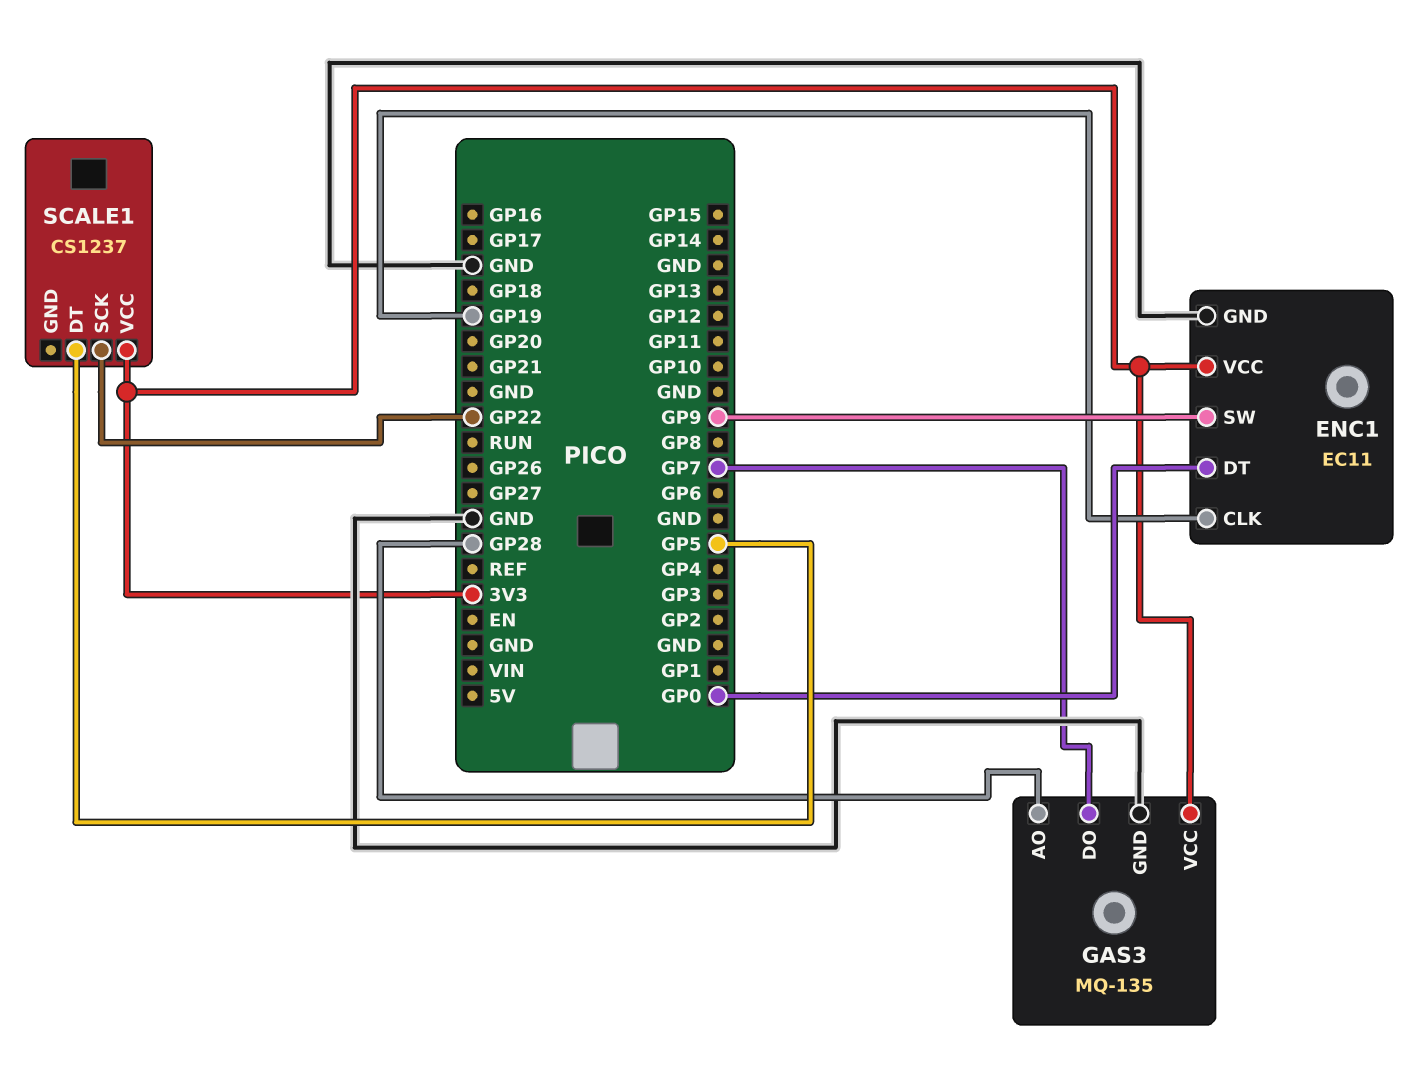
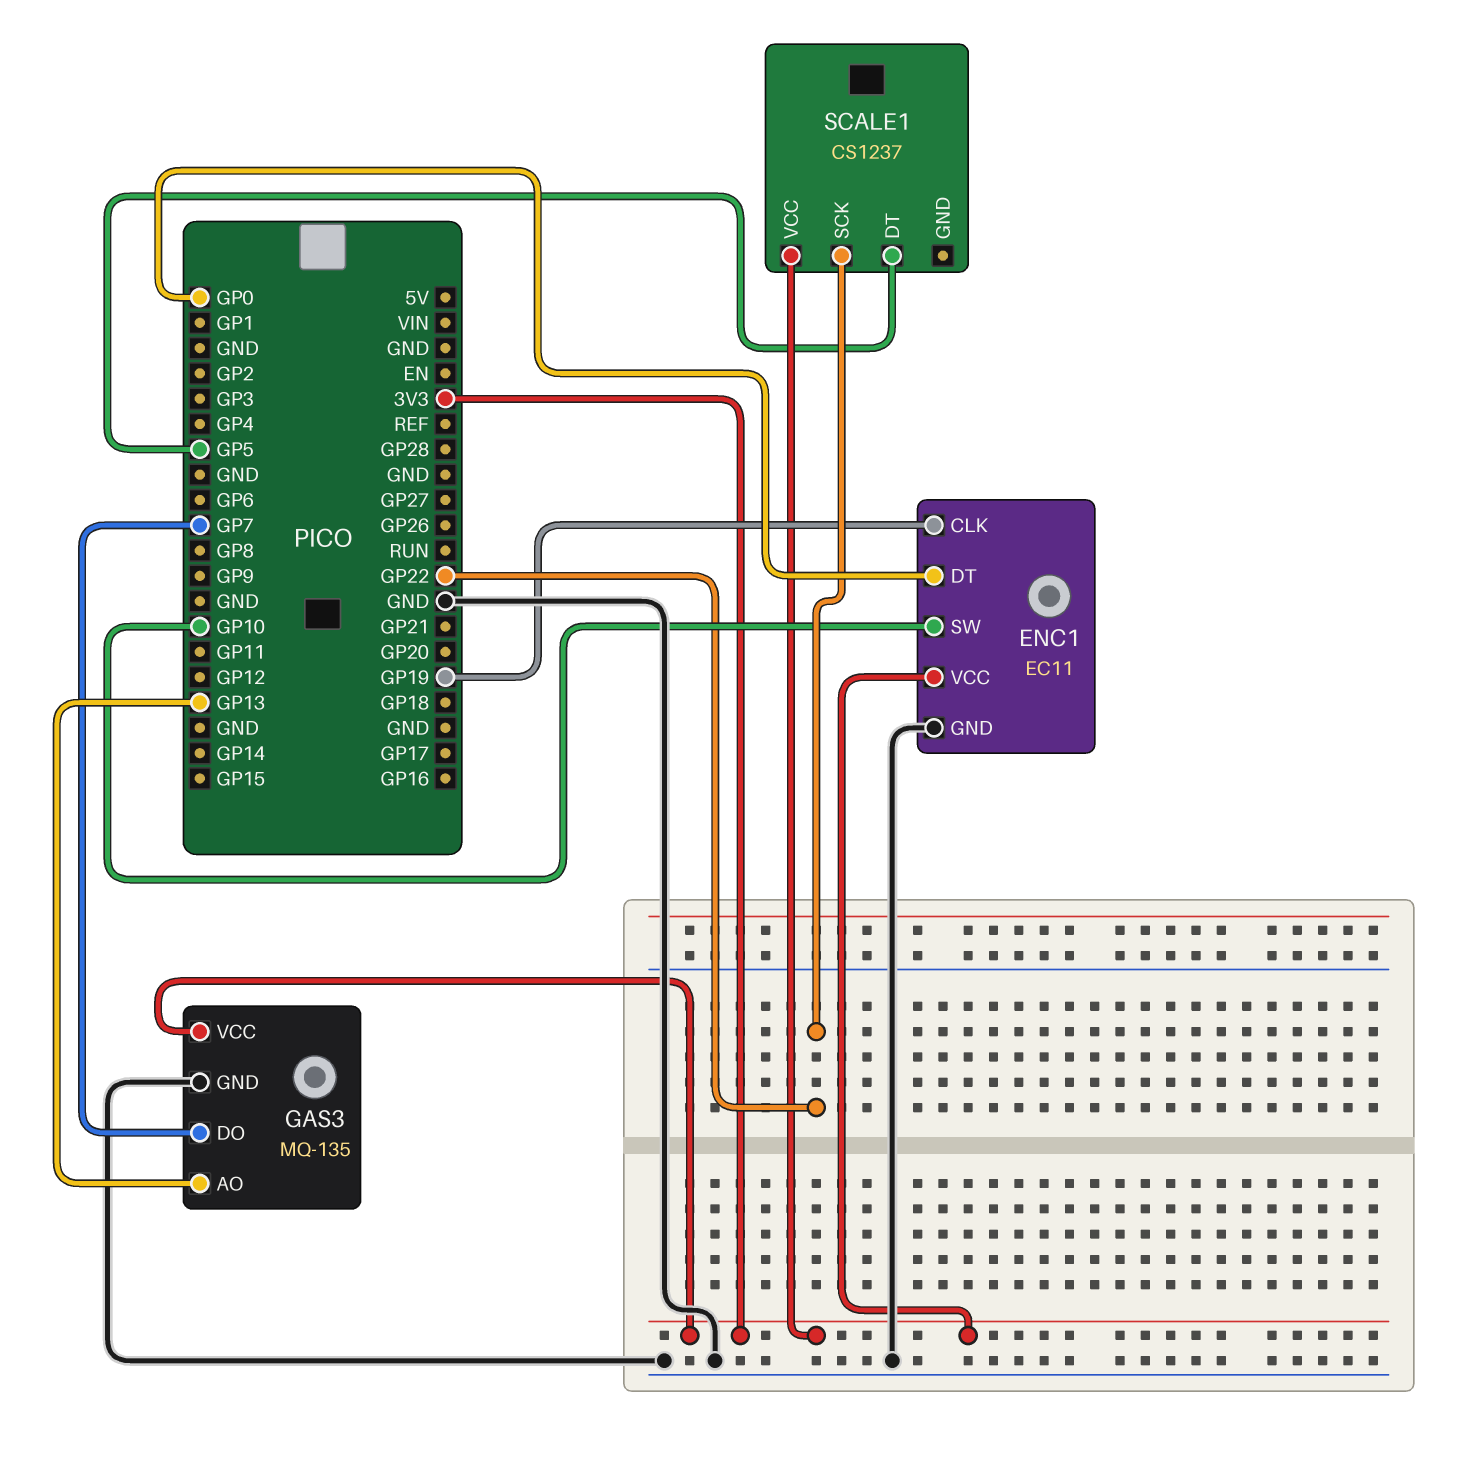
ENC1 pin SW: GP9 -> GP10
GAS3 pin AO: GP28 -> GP13

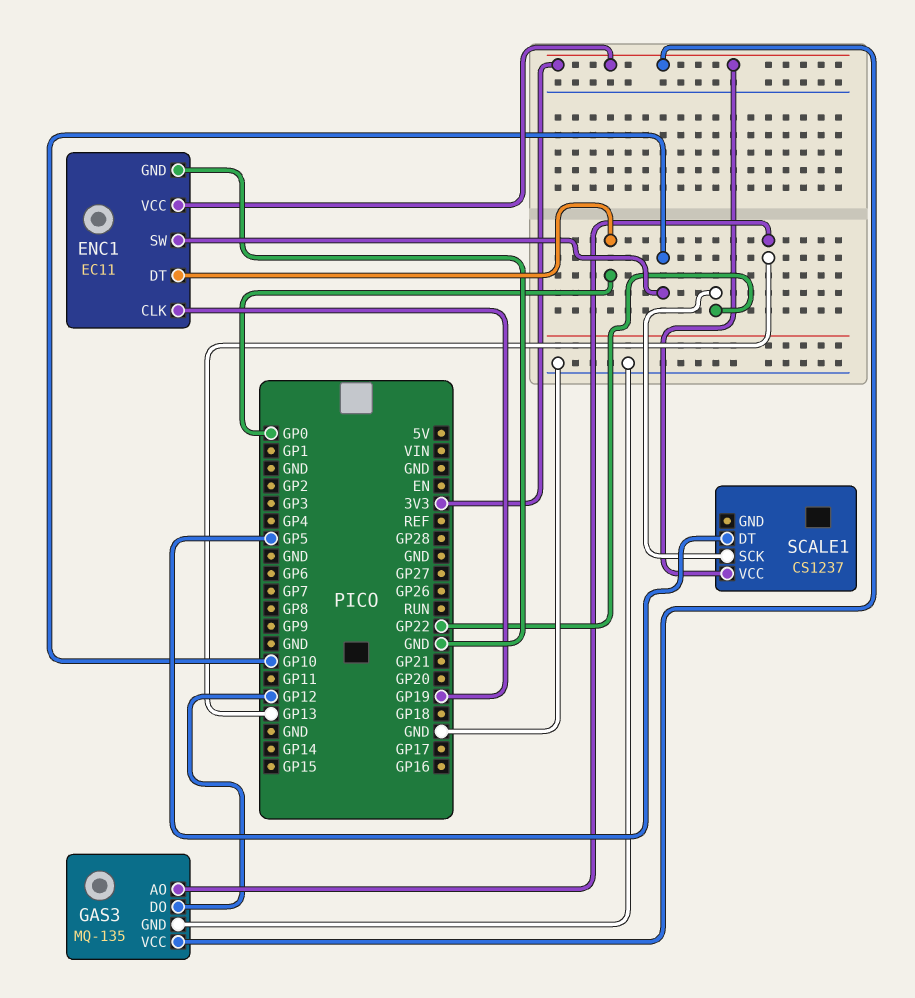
GAS3 pin DO: GP7 -> GP12

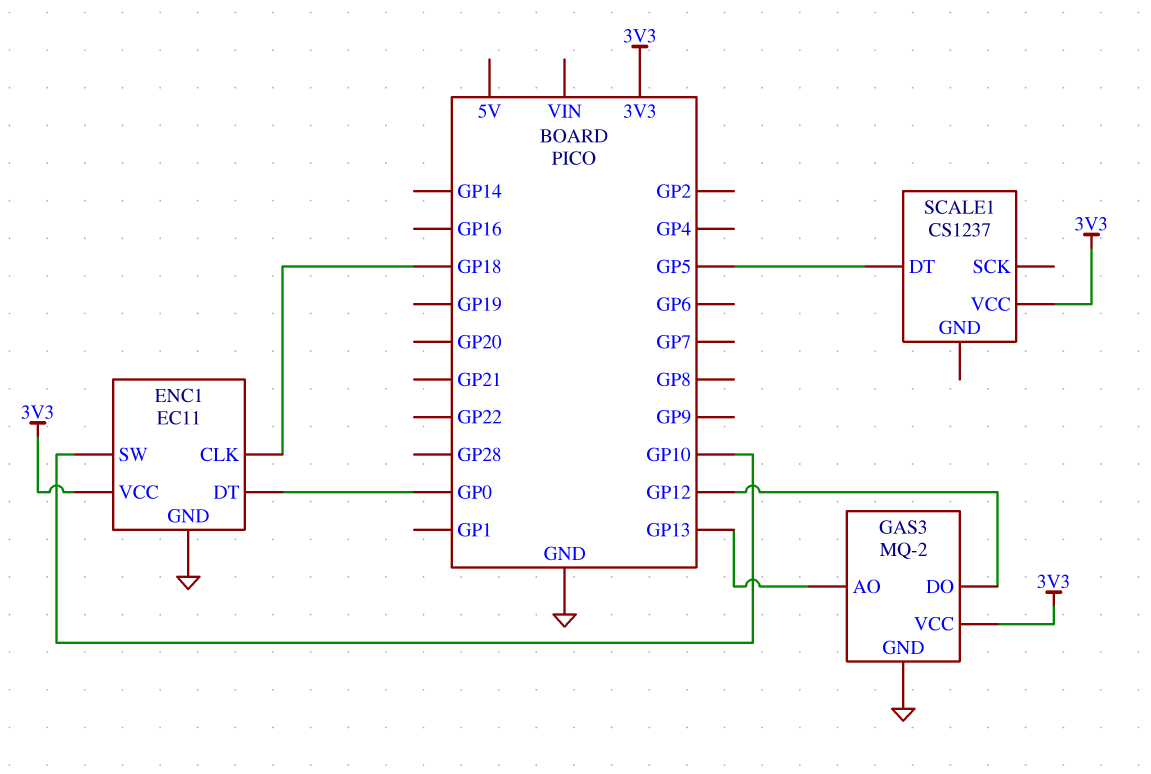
ENC1 pin CLK: GP19 -> GP18
GAS3: MQ-135 -> MQ-2
SCALE1 pin SCK: GP22 -> none

